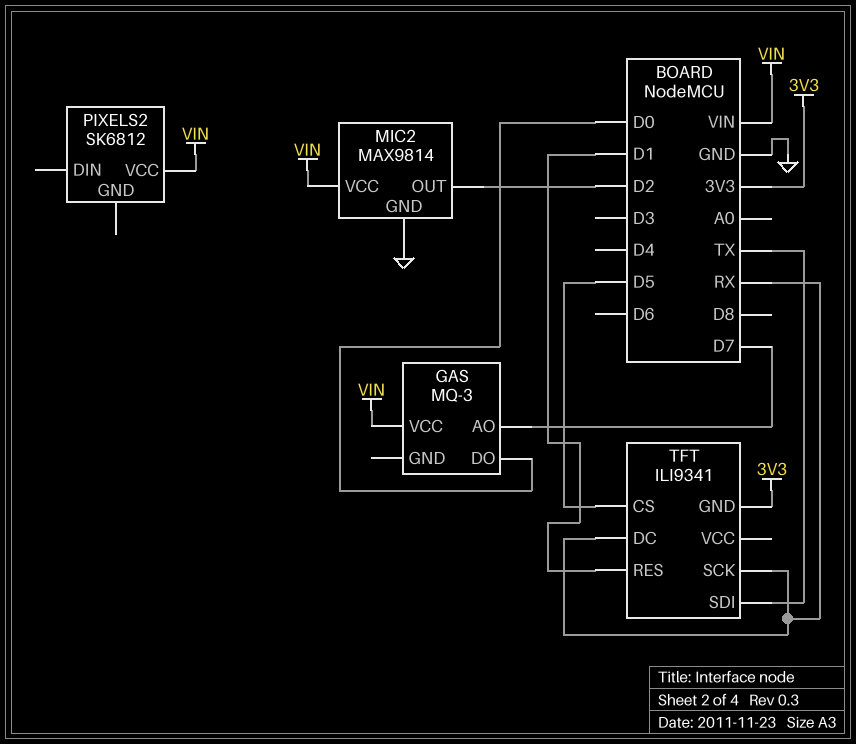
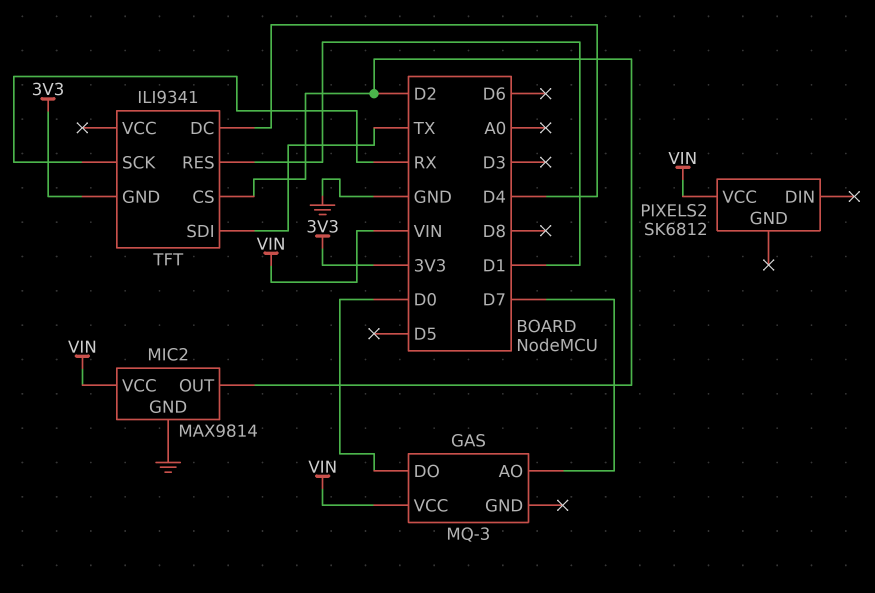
TFT pin CS: D5 -> D2
TFT pin DC: RX -> D4

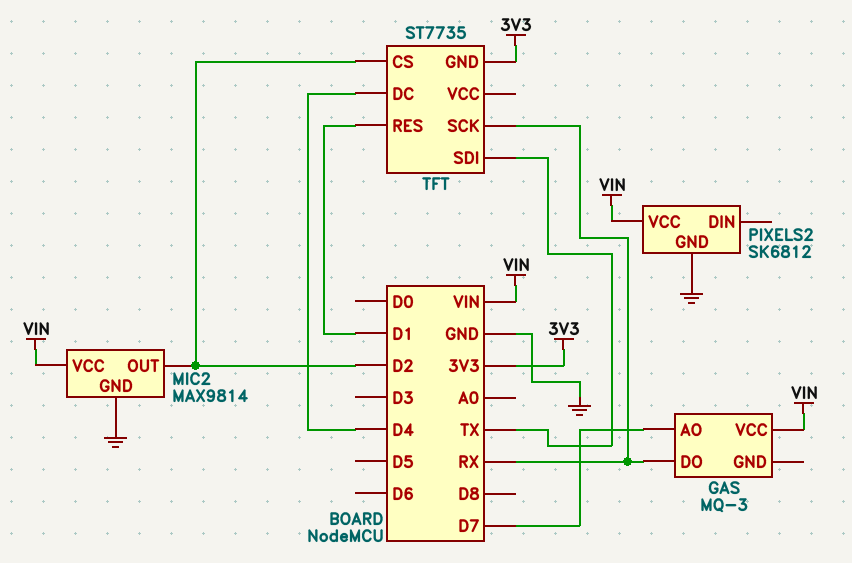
GAS pin DO: D0 -> RX
PIXELS2 pin GND: none -> GND
TFT: ILI9341 -> ST7735

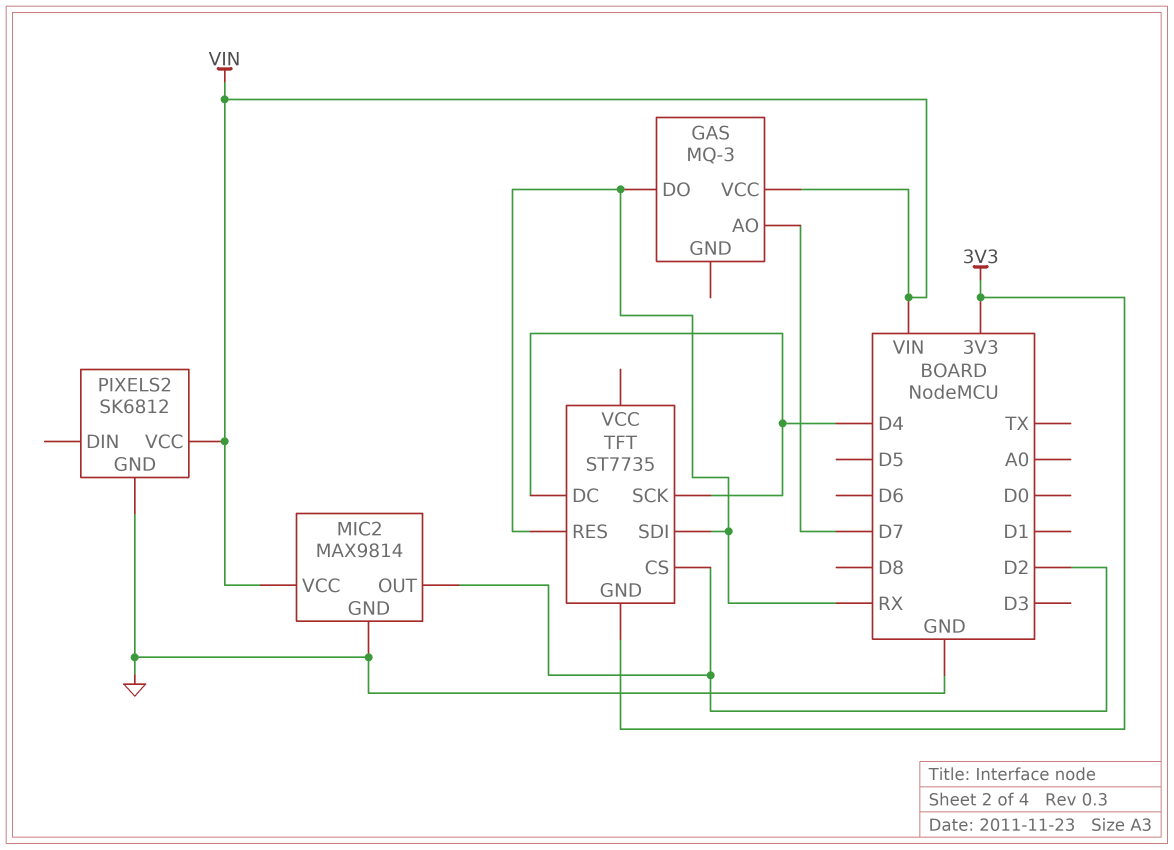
TFT pin RES: D1 -> RX
TFT pin SCK: RX -> D4
TFT pin SDI: TX -> RX

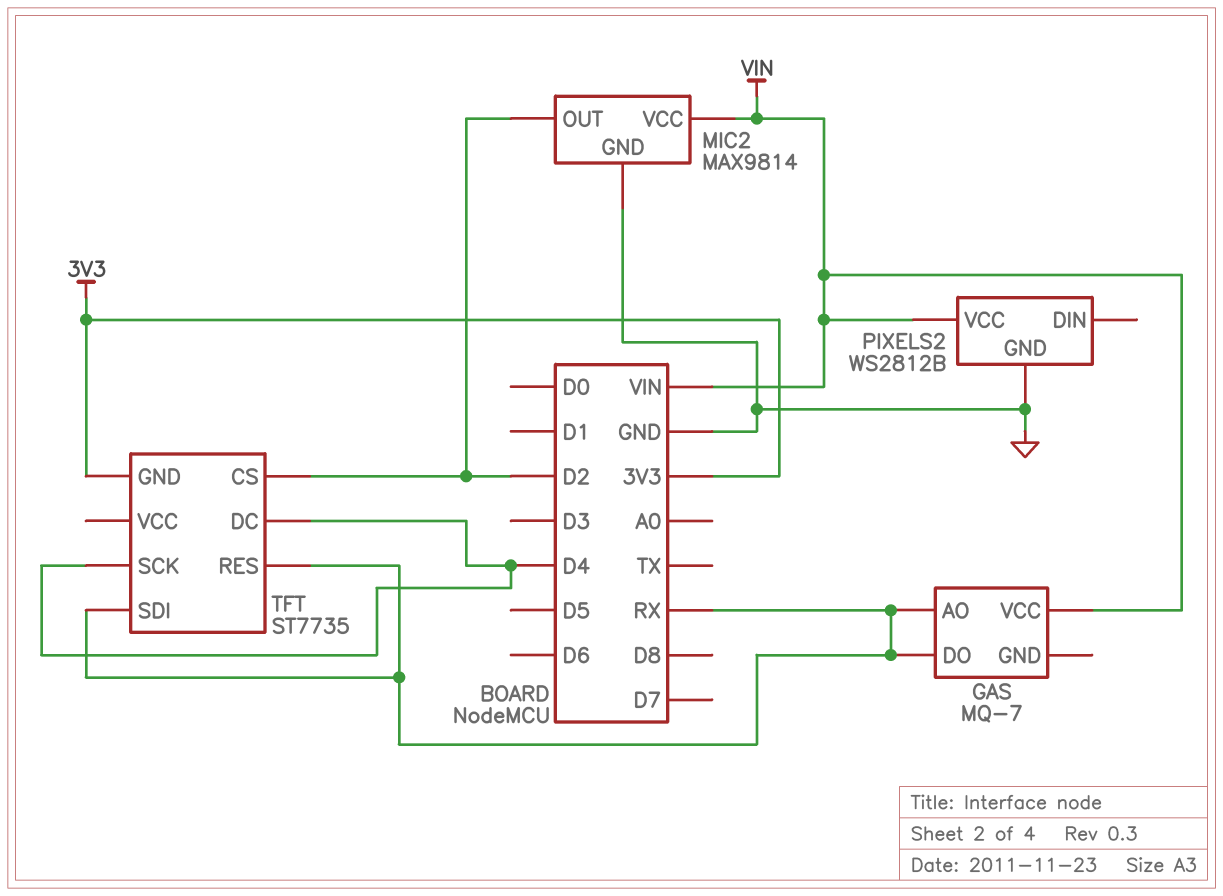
GAS: MQ-3 -> MQ-7
GAS pin AO: D7 -> RX
PIXELS2: SK6812 -> WS2812B

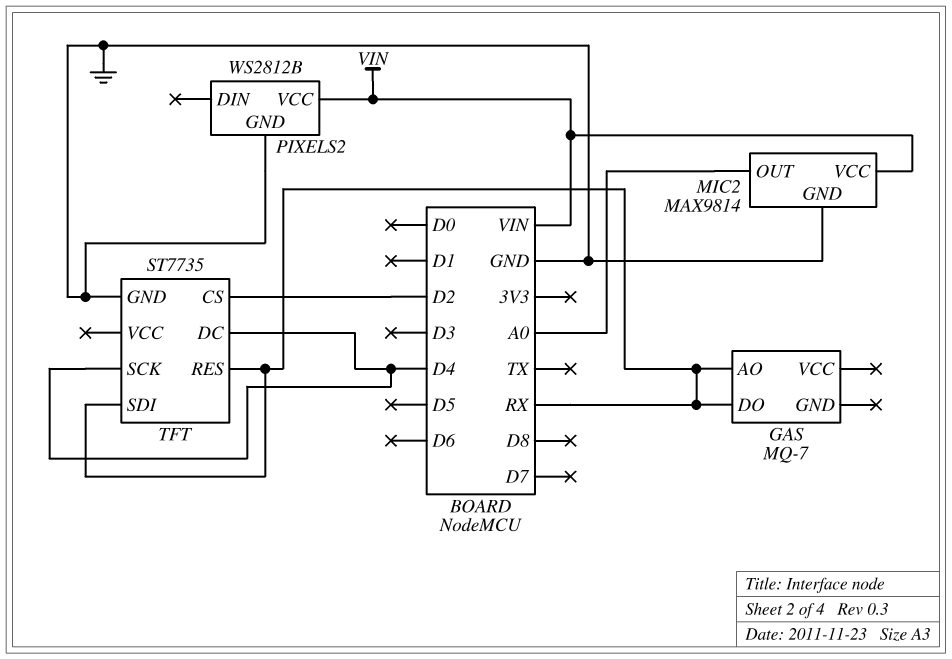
GAS pin VCC: VIN -> none
MIC2 pin OUT: D2 -> A0
TFT pin GND: 3V3 -> GND

